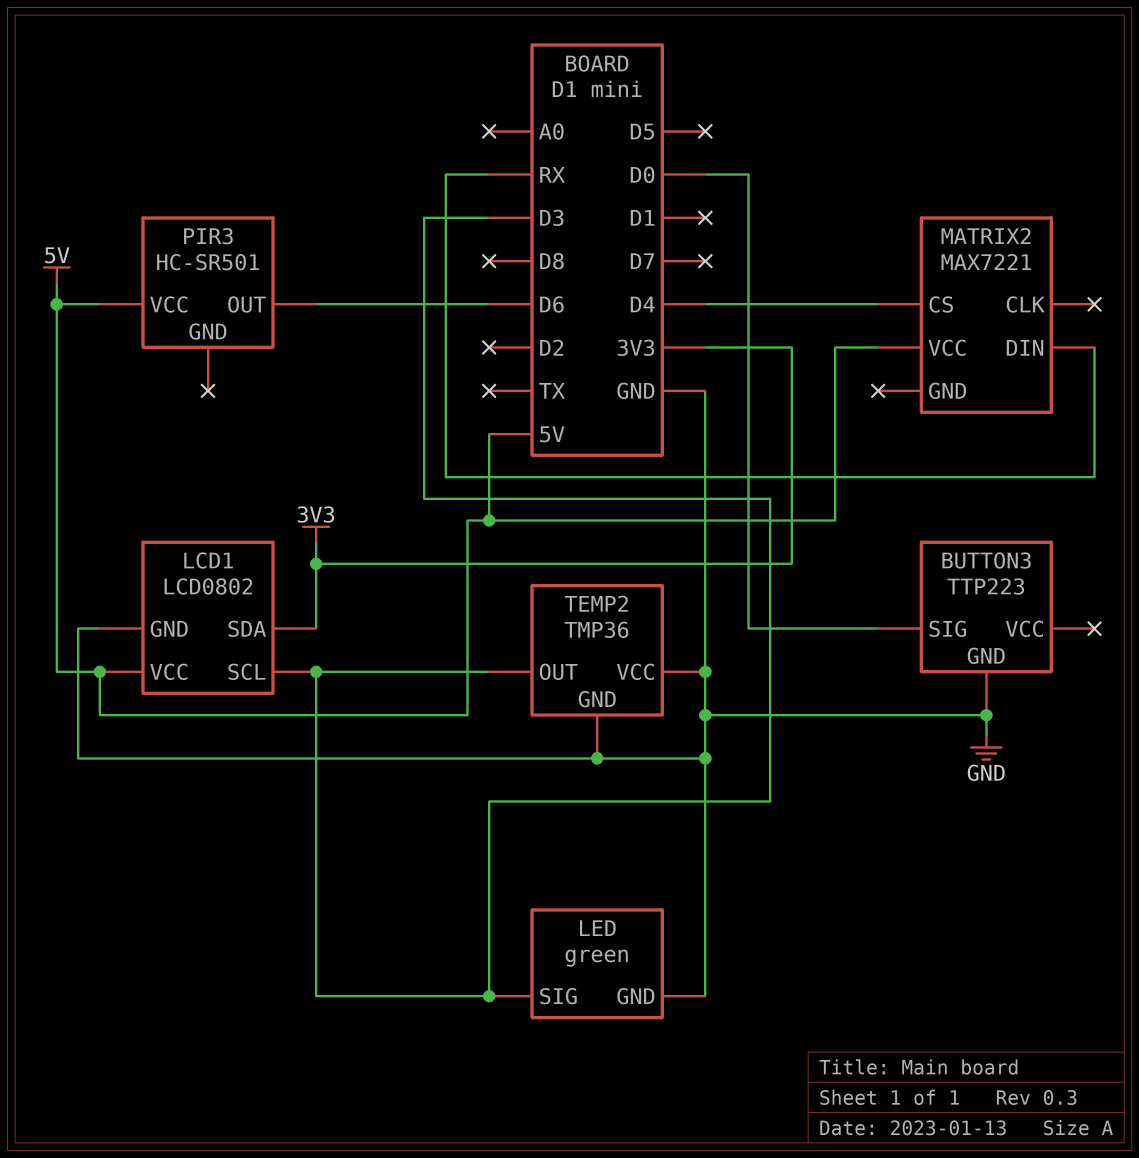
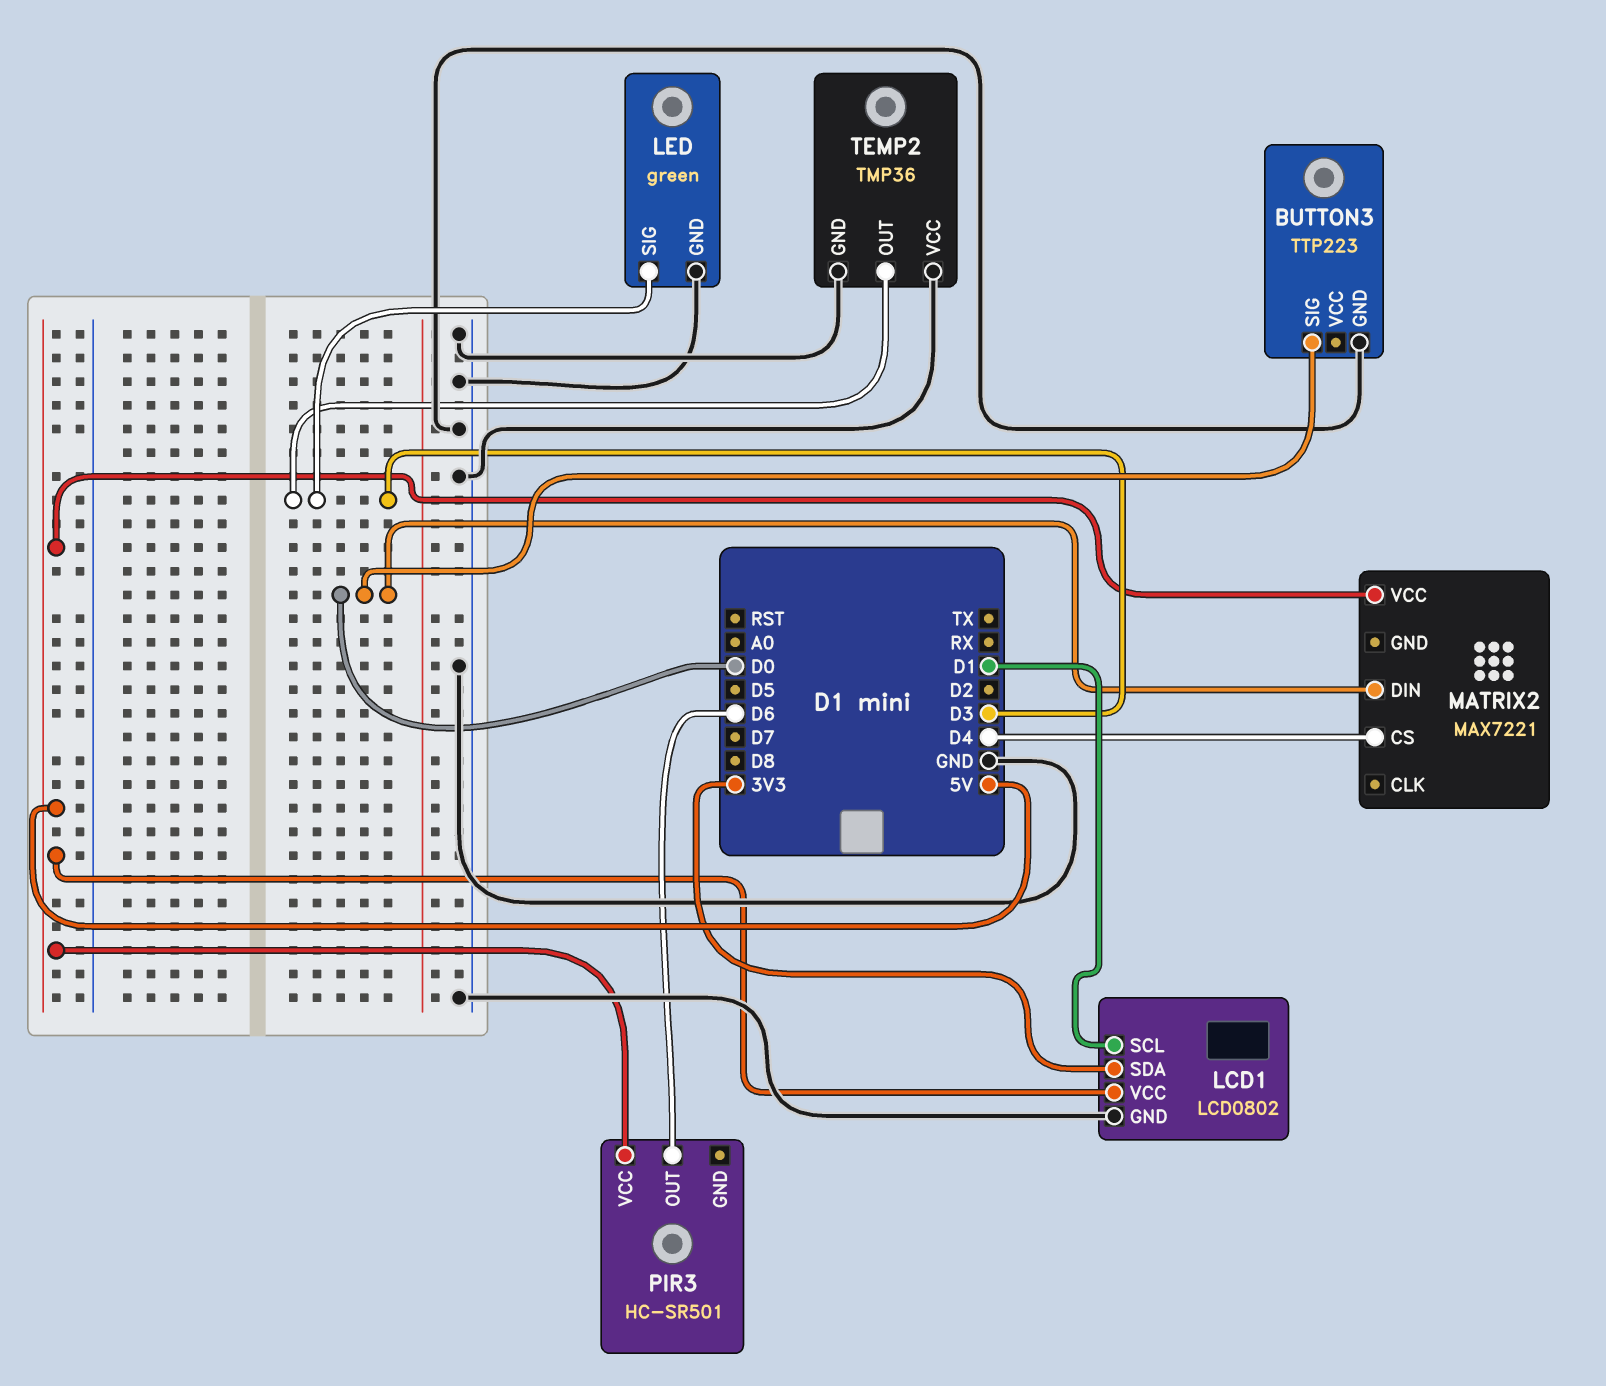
LCD1 pin SCL: D3 -> D1
MATRIX2 pin DIN: RX -> D0

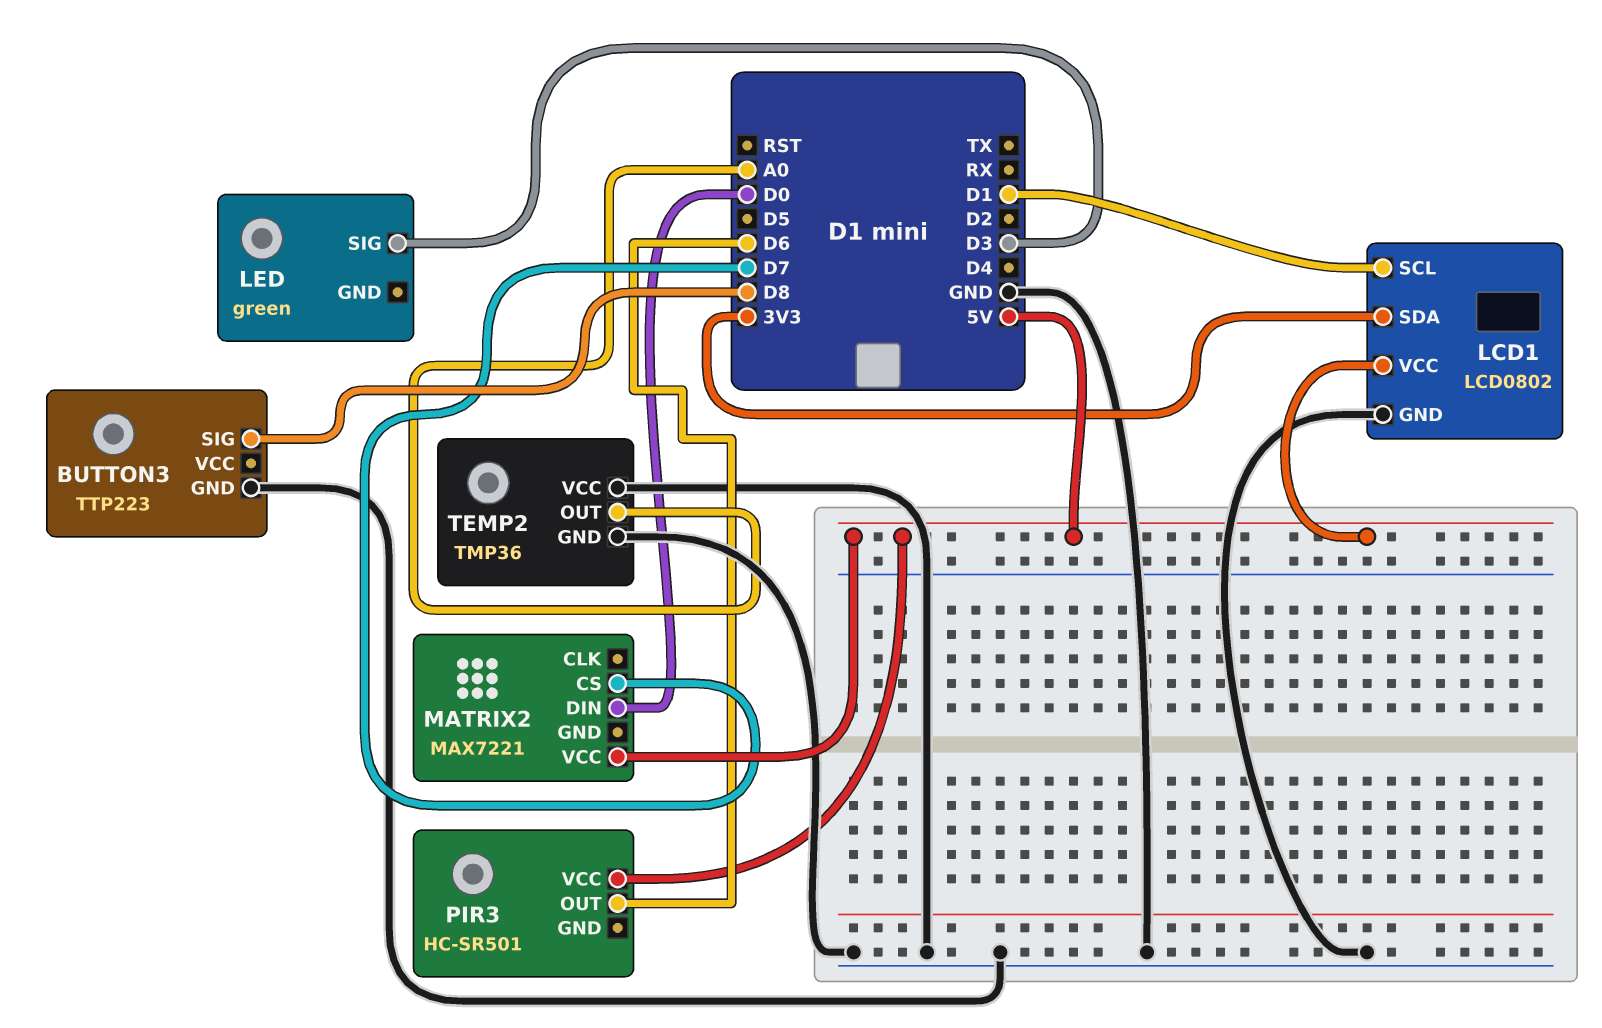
BUTTON3 pin SIG: D0 -> D8
LED pin GND: GND -> none
MATRIX2 pin CS: D4 -> D7
TEMP2 pin OUT: D3 -> A0

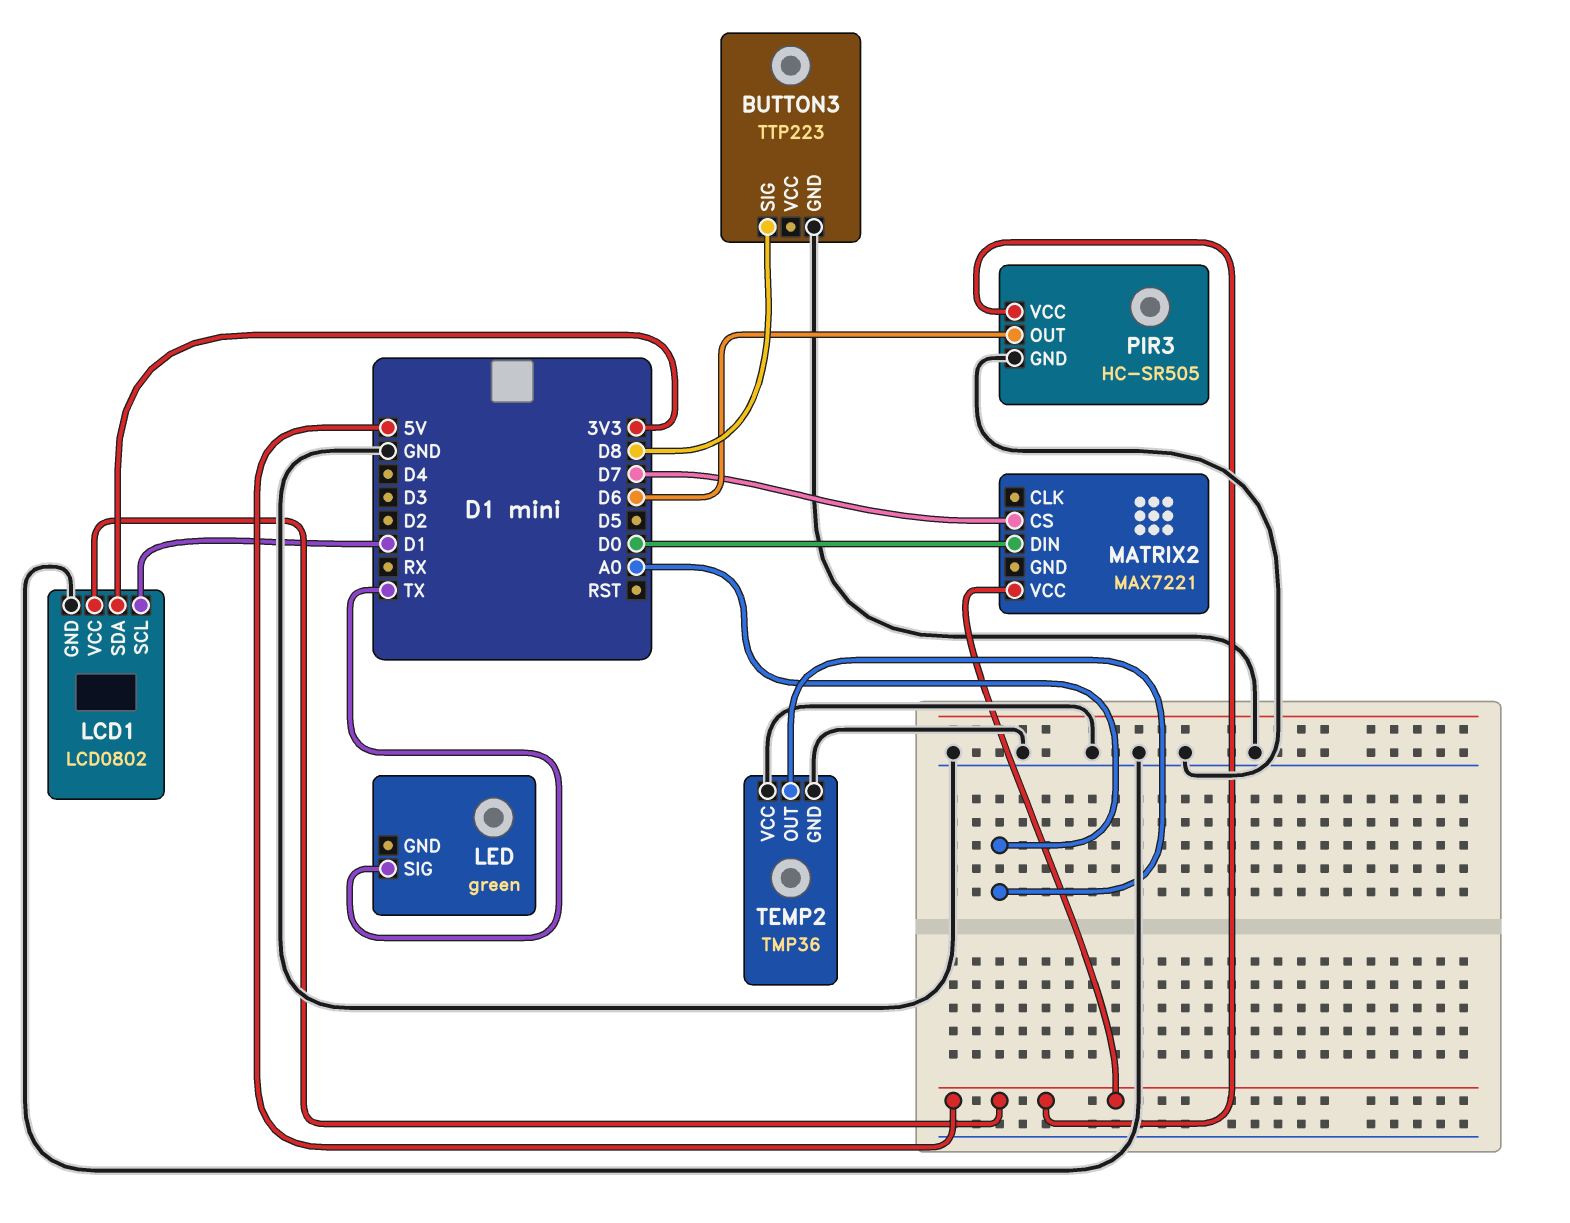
LED pin SIG: D3 -> TX
PIR3: HC-SR501 -> HC-SR505
PIR3 pin GND: none -> GND

